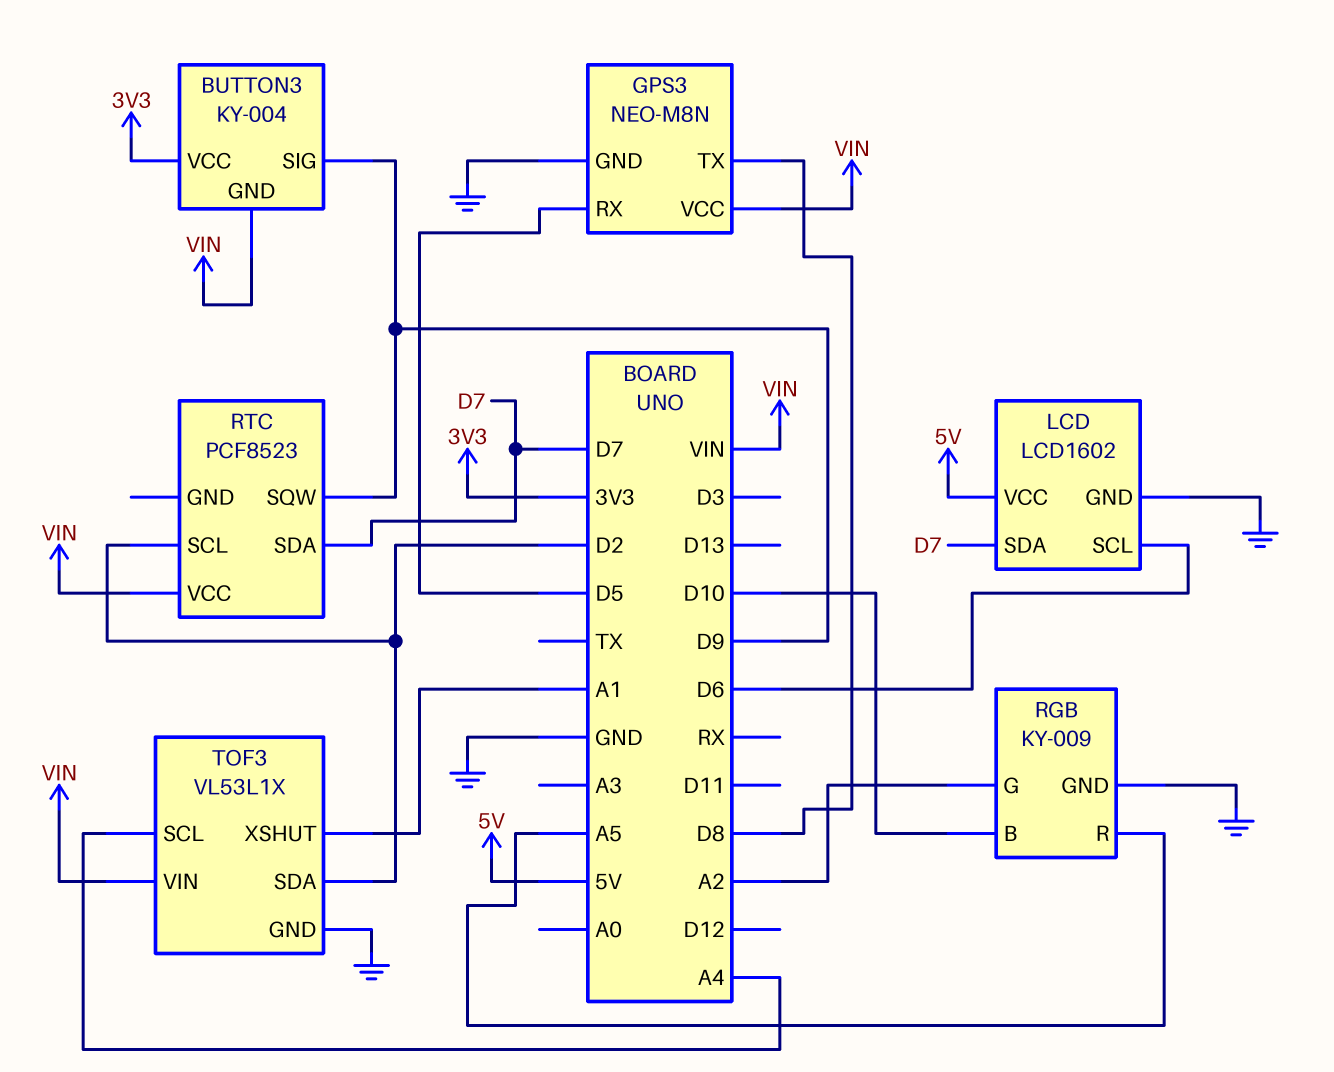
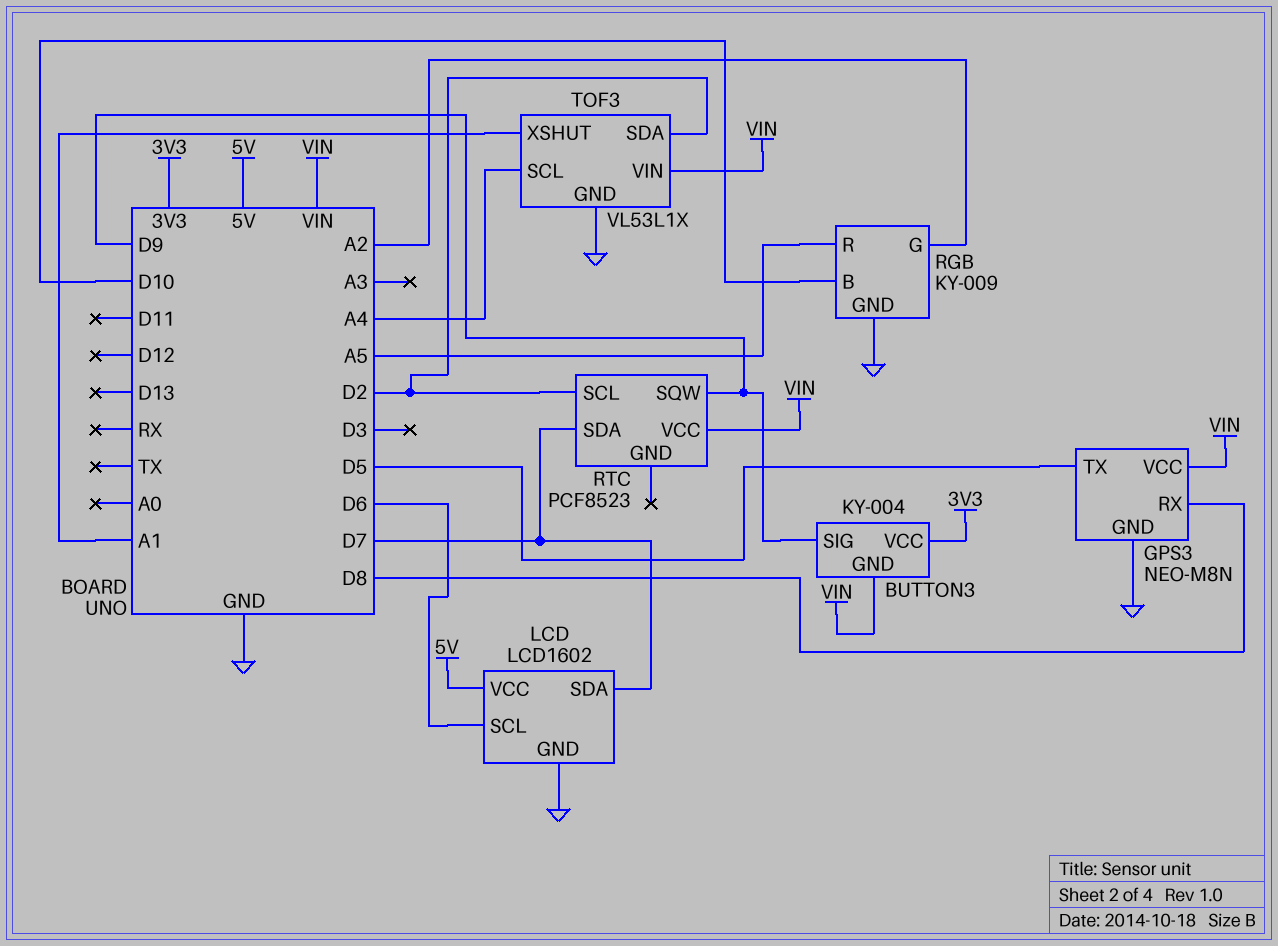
GPS3 pin RX: D5 -> D8
GPS3 pin TX: D8 -> D5

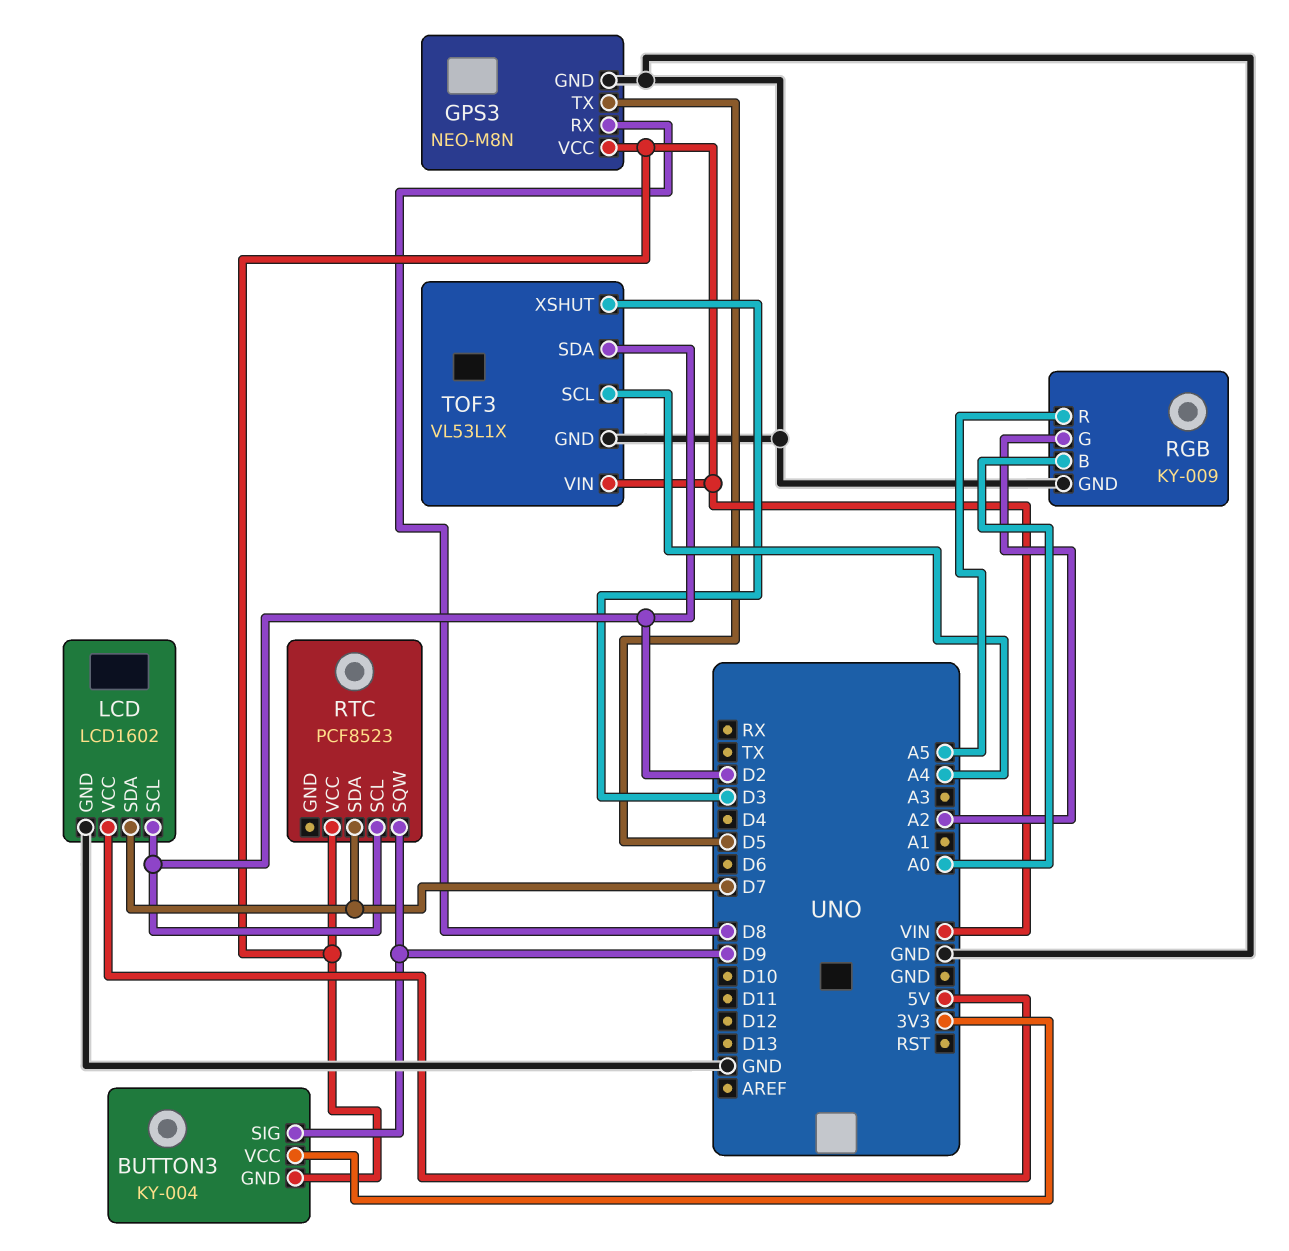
LCD pin SCL: D6 -> D2
RGB pin B: D10 -> A0
TOF3 pin XSHUT: A1 -> D3

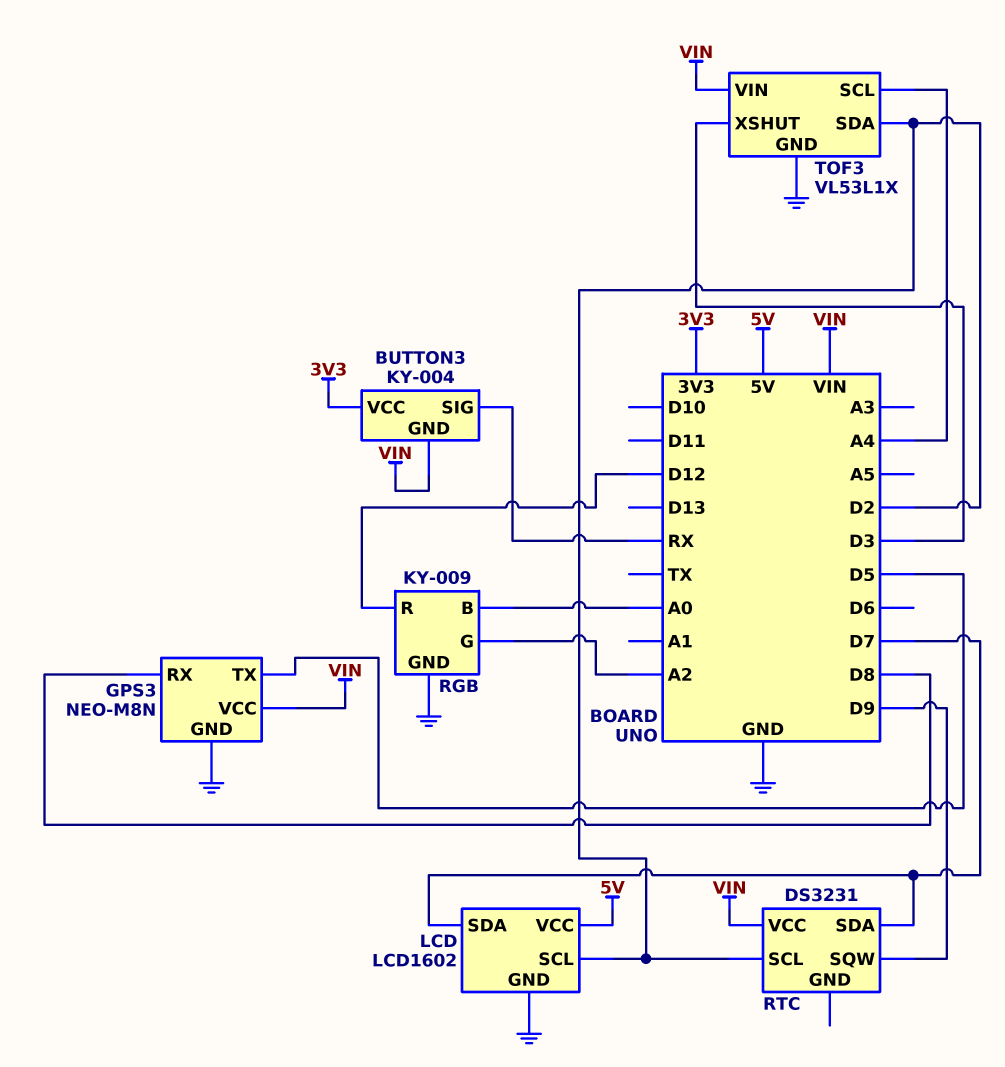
BUTTON3 pin SIG: D9 -> RX
RGB pin R: A5 -> D12
RTC: PCF8523 -> DS3231

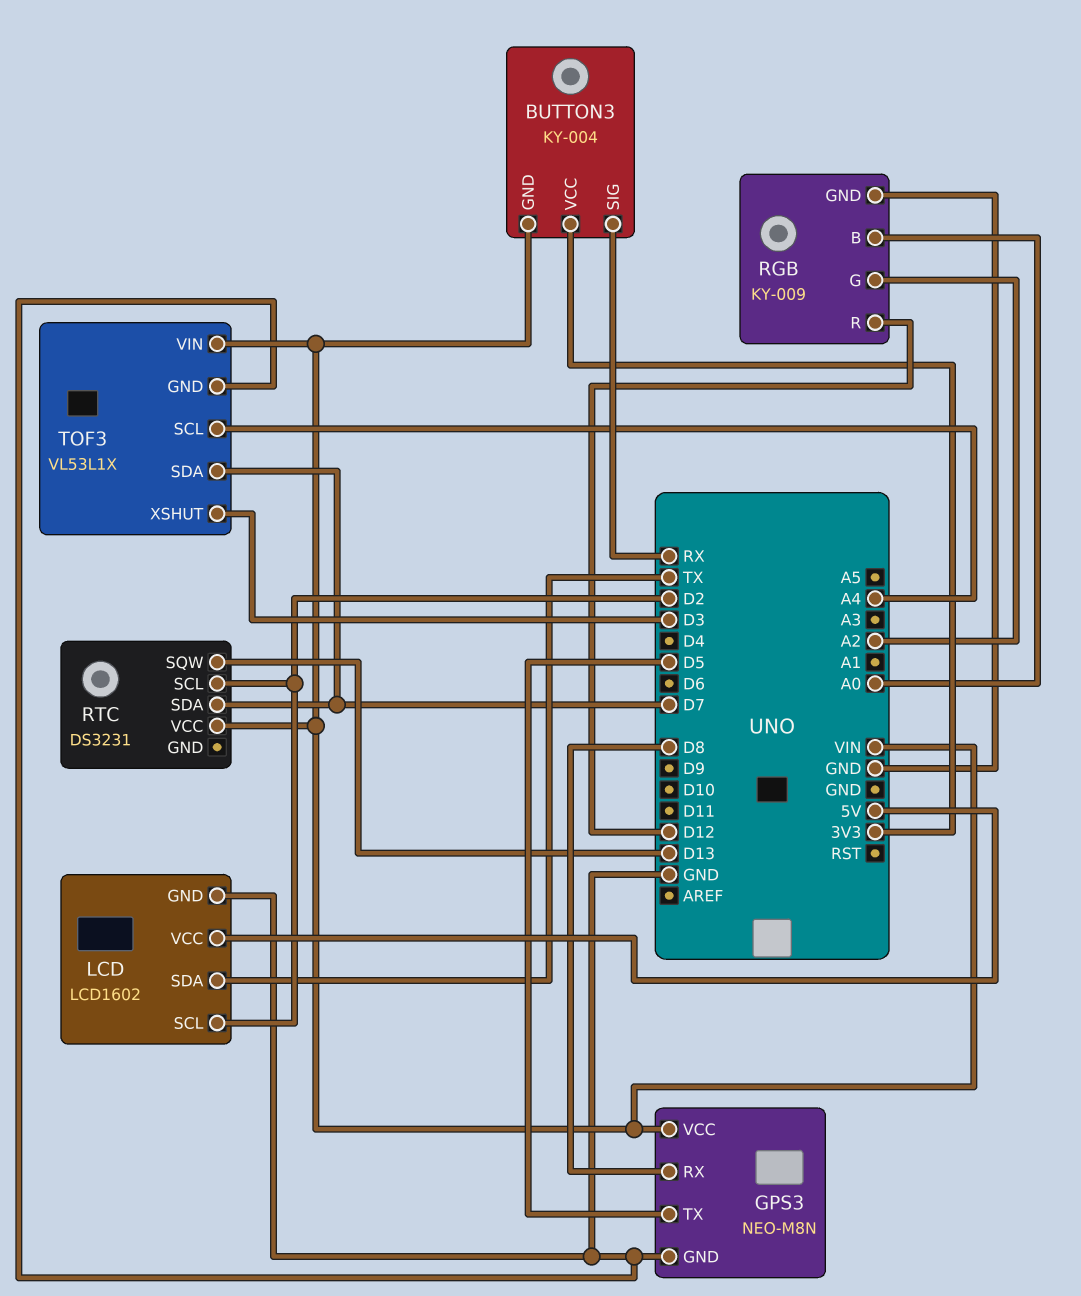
LCD pin SDA: D7 -> TX
RTC pin SQW: D9 -> D13
TOF3 pin SDA: D2 -> D7

